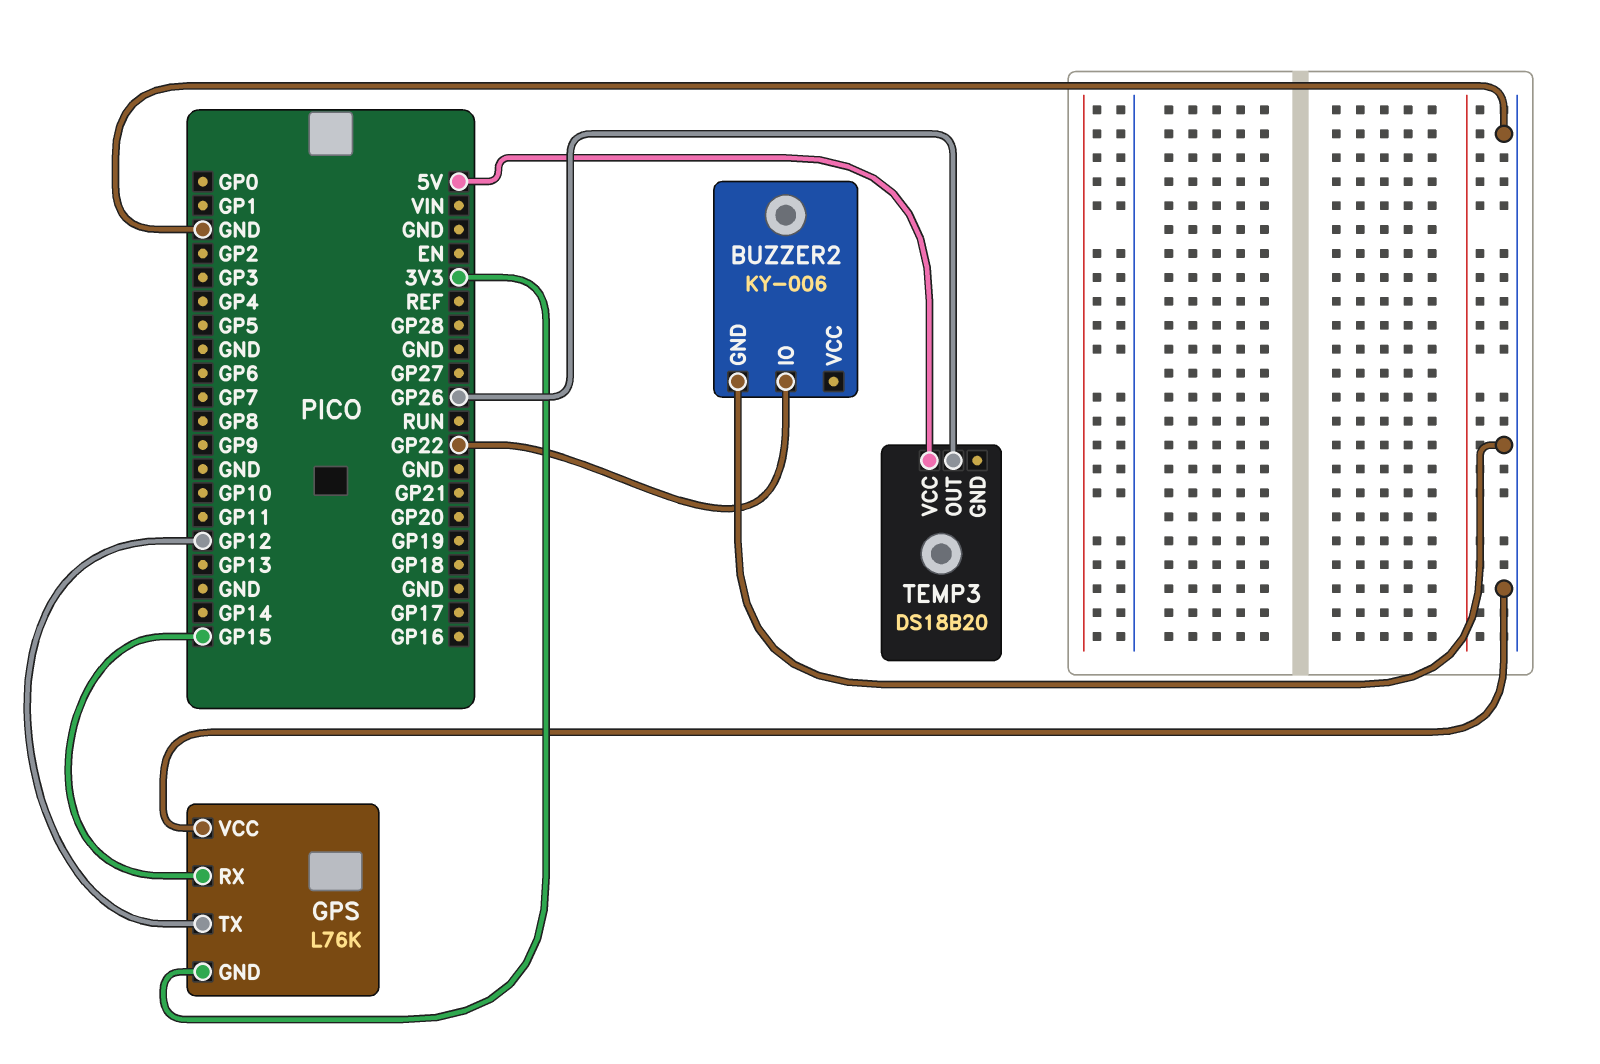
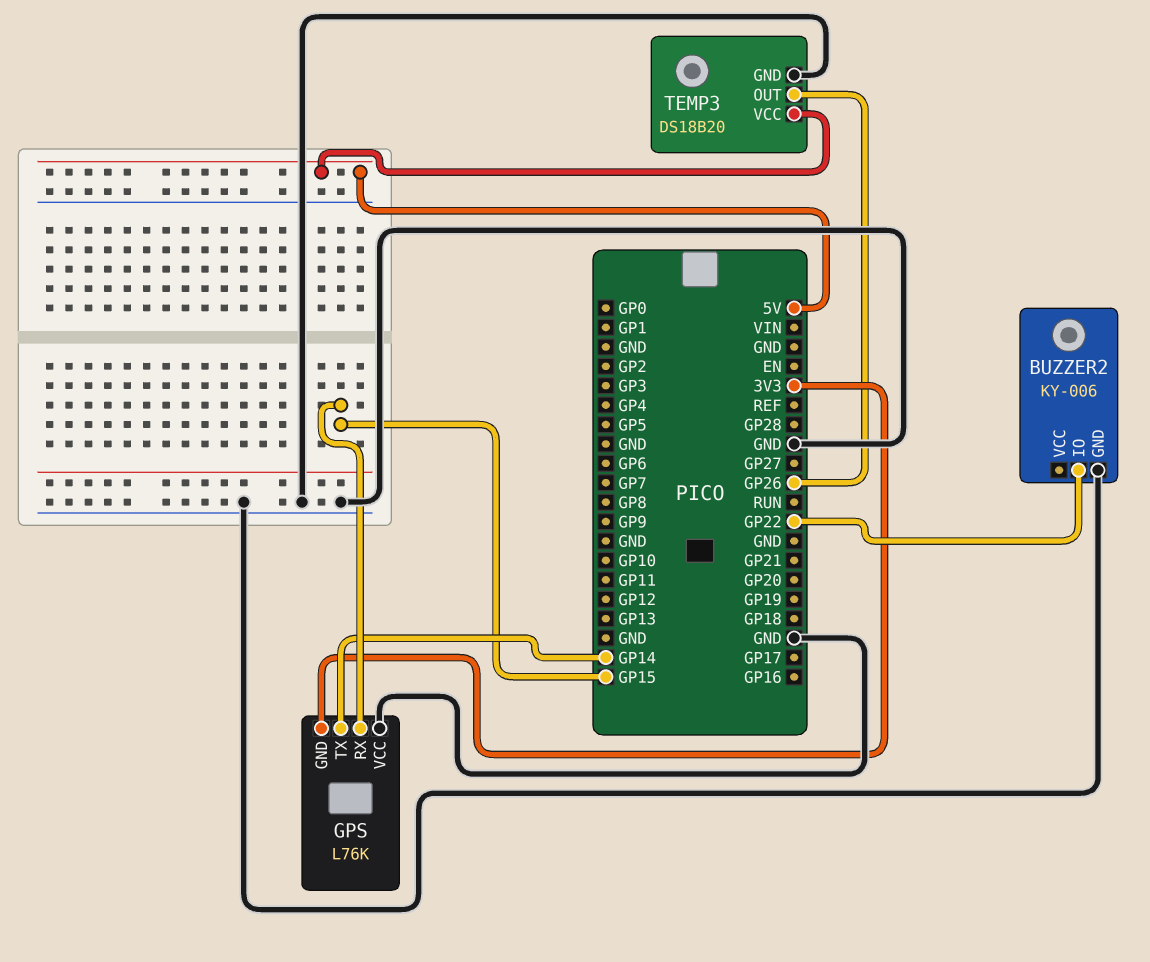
GPS pin TX: GP12 -> GP14
TEMP3 pin GND: none -> GND

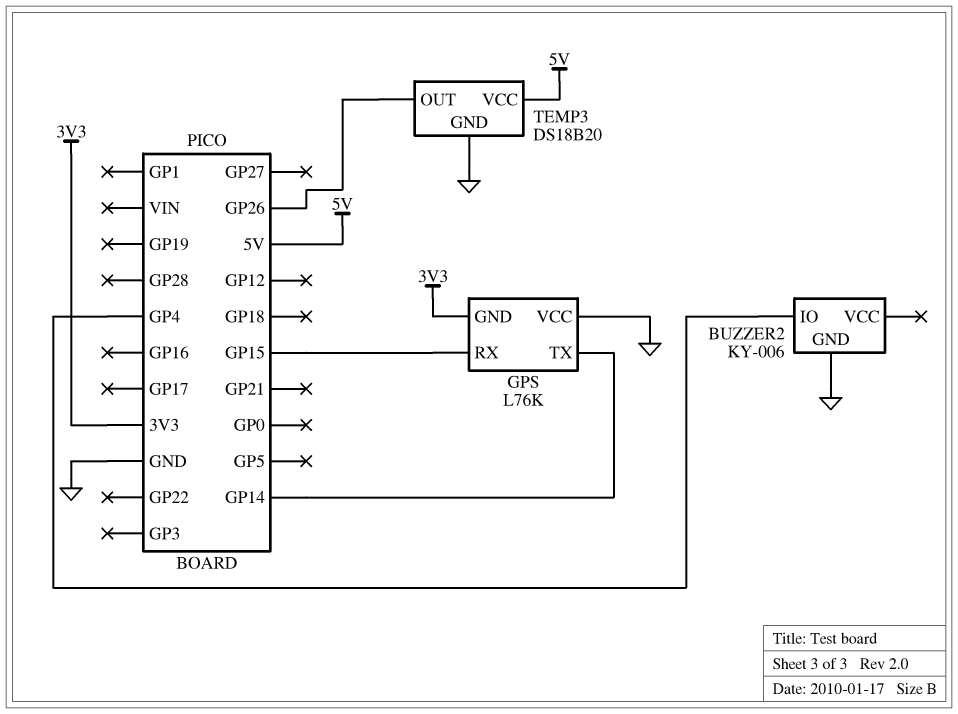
BUZZER2 pin IO: GP22 -> GP4

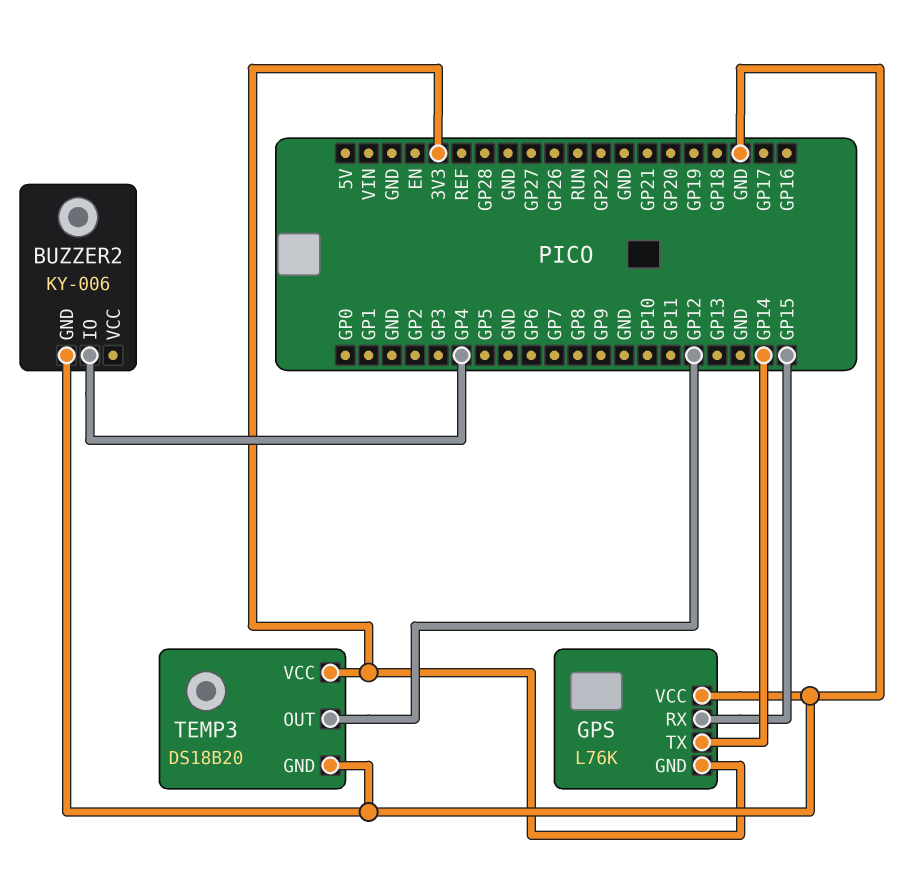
TEMP3 pin OUT: GP26 -> GP12
TEMP3 pin VCC: 5V -> 3V3

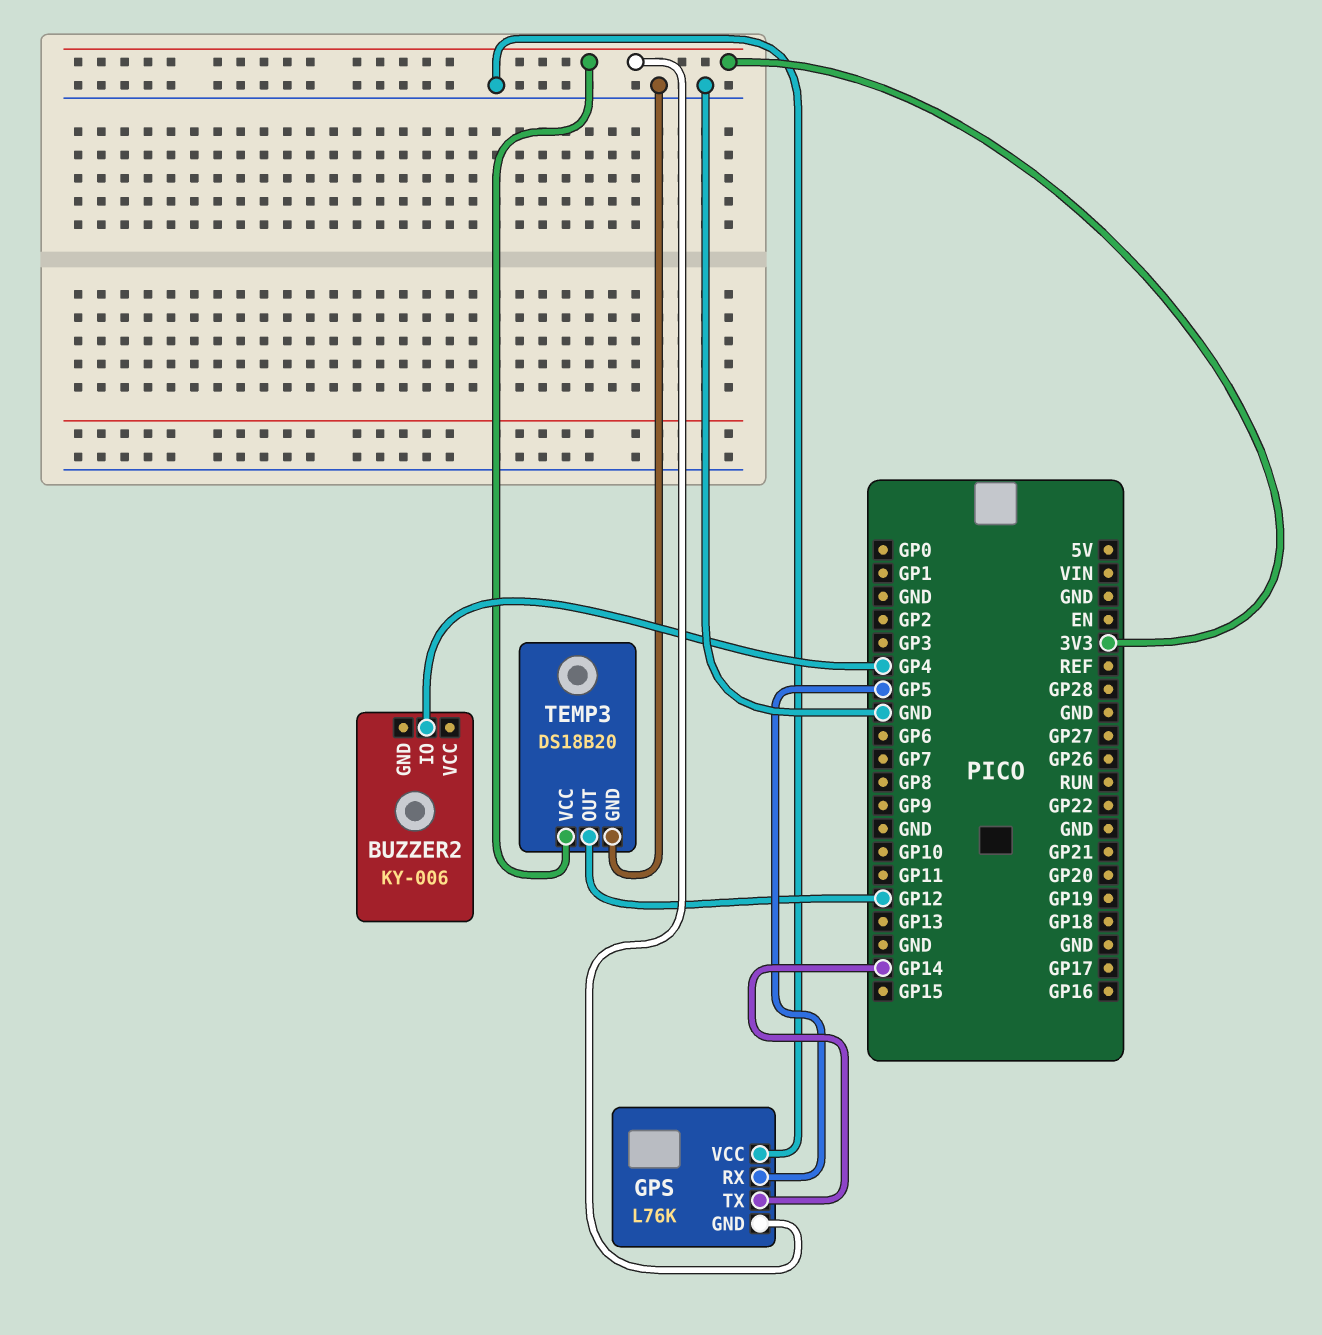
BUZZER2 pin GND: GND -> none
GPS pin RX: GP15 -> GP5

